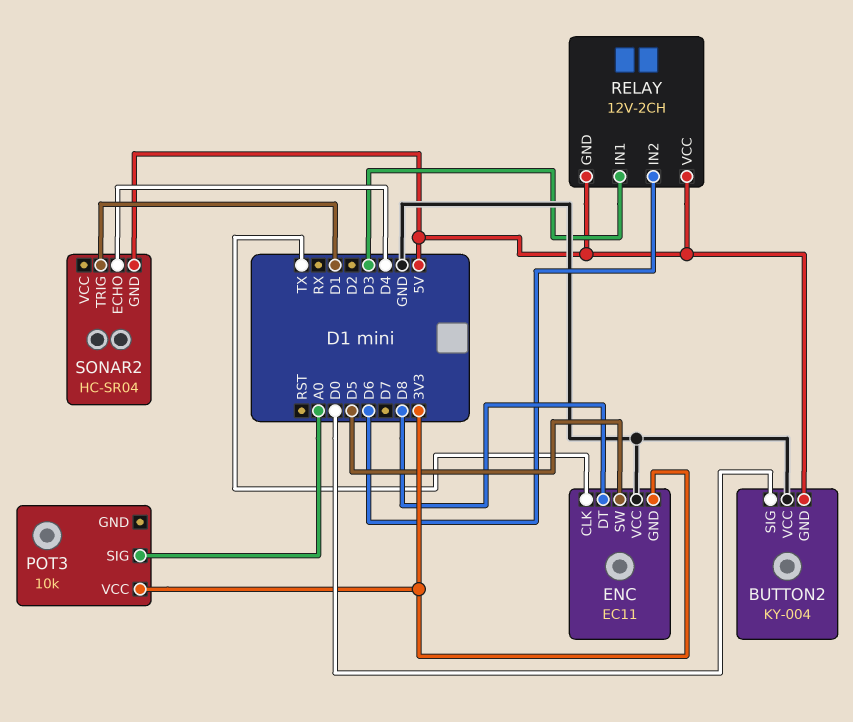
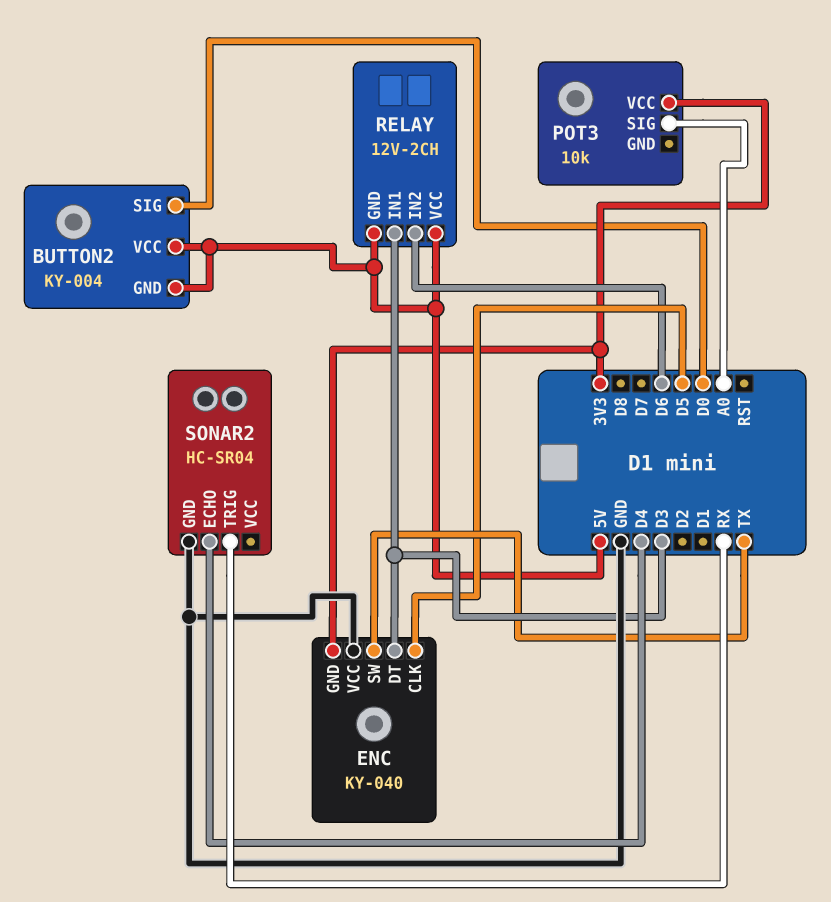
BUTTON2 pin VCC: GND -> 5V
ENC: EC11 -> KY-040
ENC pin CLK: TX -> D5
ENC pin DT: D8 -> D3
ENC pin SW: D5 -> TX
SONAR2 pin GND: 5V -> GND
SONAR2 pin TRIG: D1 -> RX

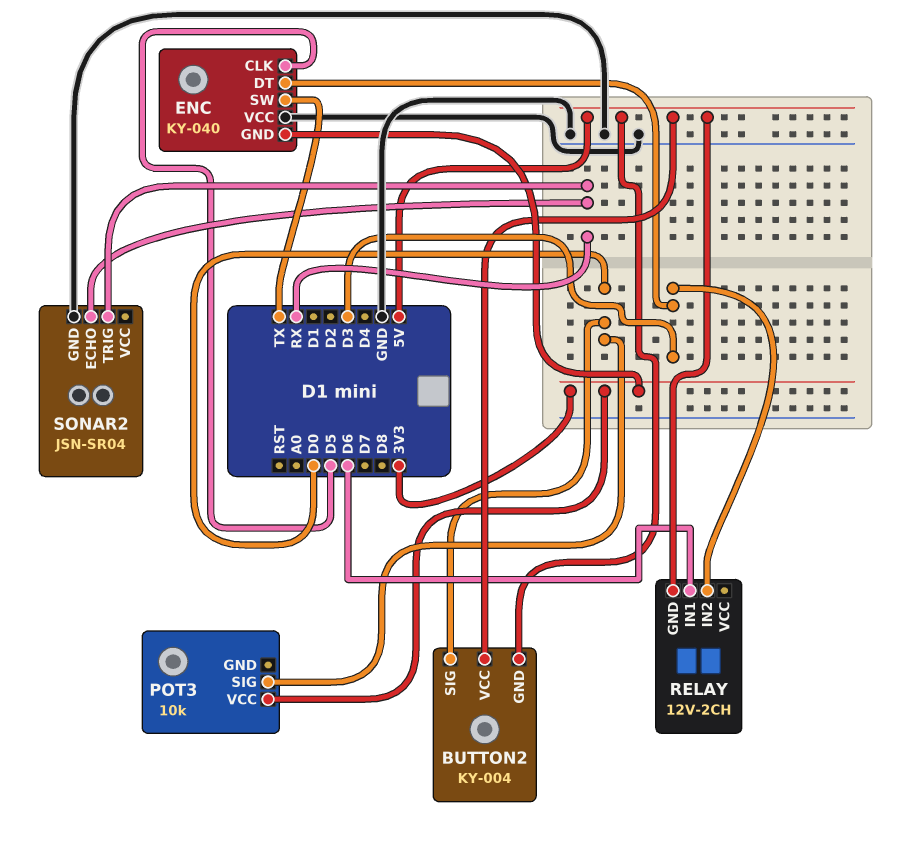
POT3 pin SIG: A0 -> D0
RELAY pin IN1: D3 -> D6
RELAY pin IN2: D6 -> D3
RELAY pin VCC: 5V -> none
SONAR2: HC-SR04 -> JSN-SR04
SONAR2 pin ECHO: D4 -> RX

